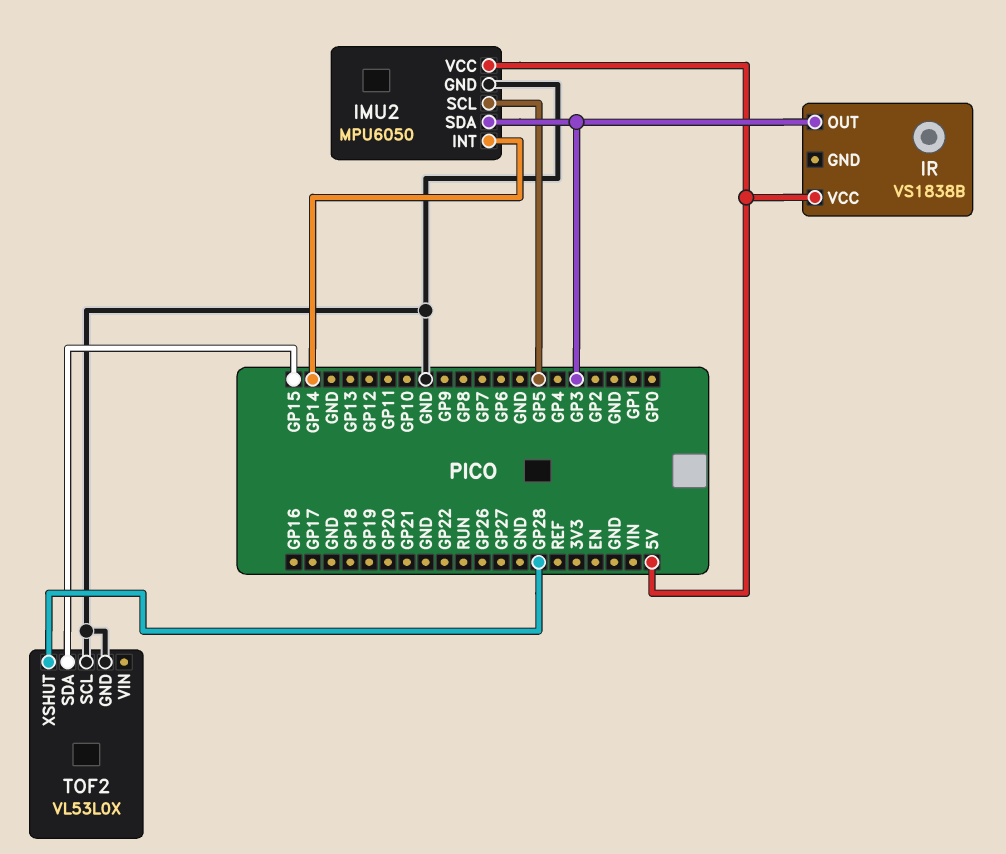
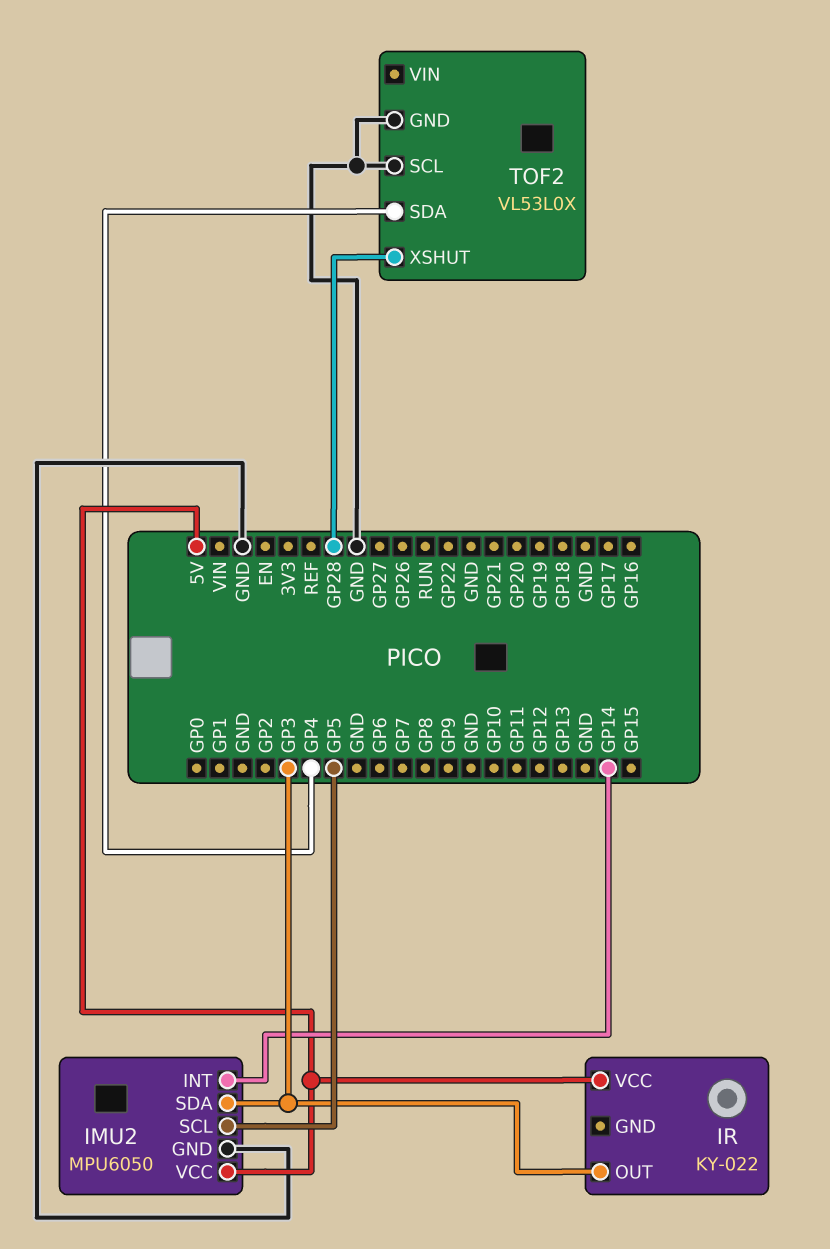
IR: VS1838B -> KY-022
TOF2 pin SDA: GP15 -> GP4

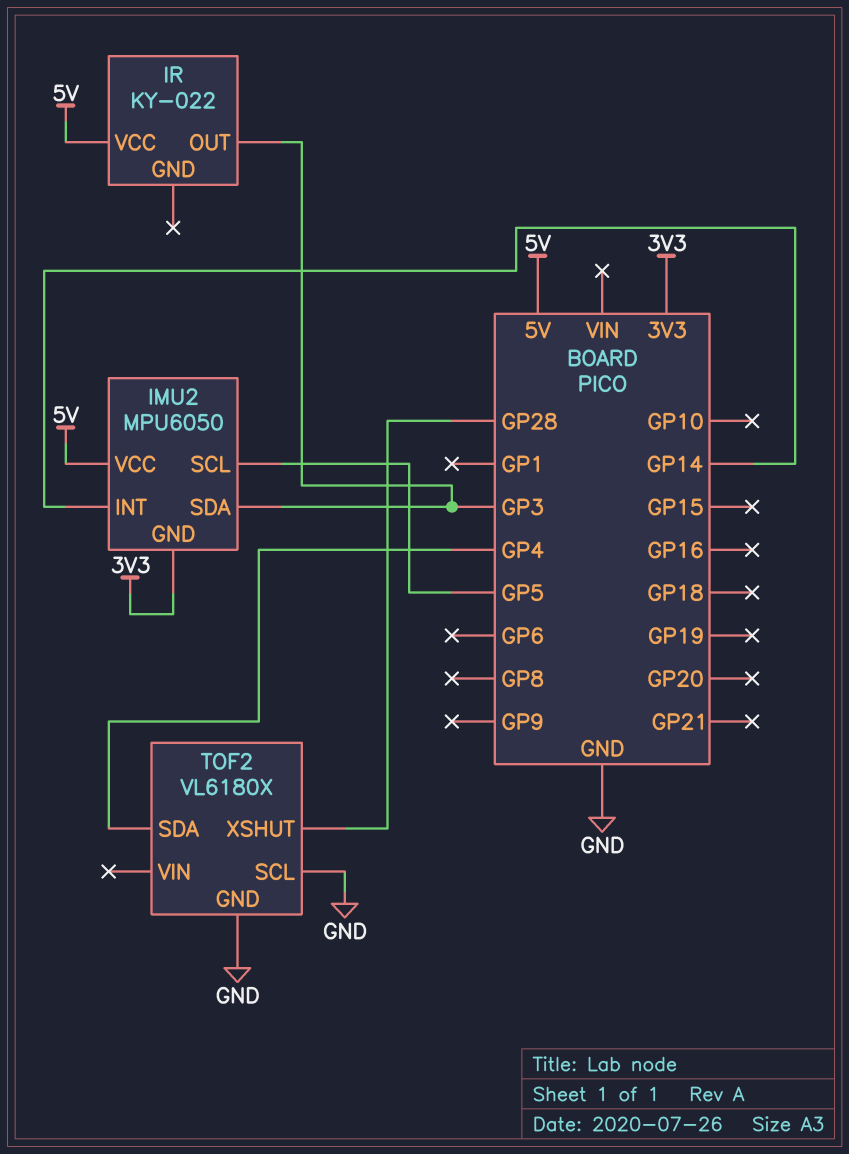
IMU2 pin GND: GND -> 3V3
TOF2: VL53L0X -> VL6180X

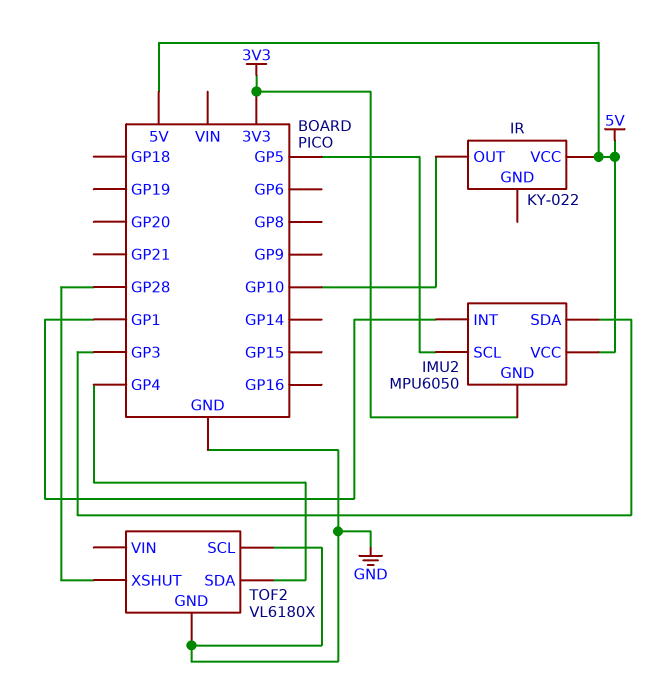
IMU2 pin INT: GP14 -> GP1
IR pin OUT: GP3 -> GP10

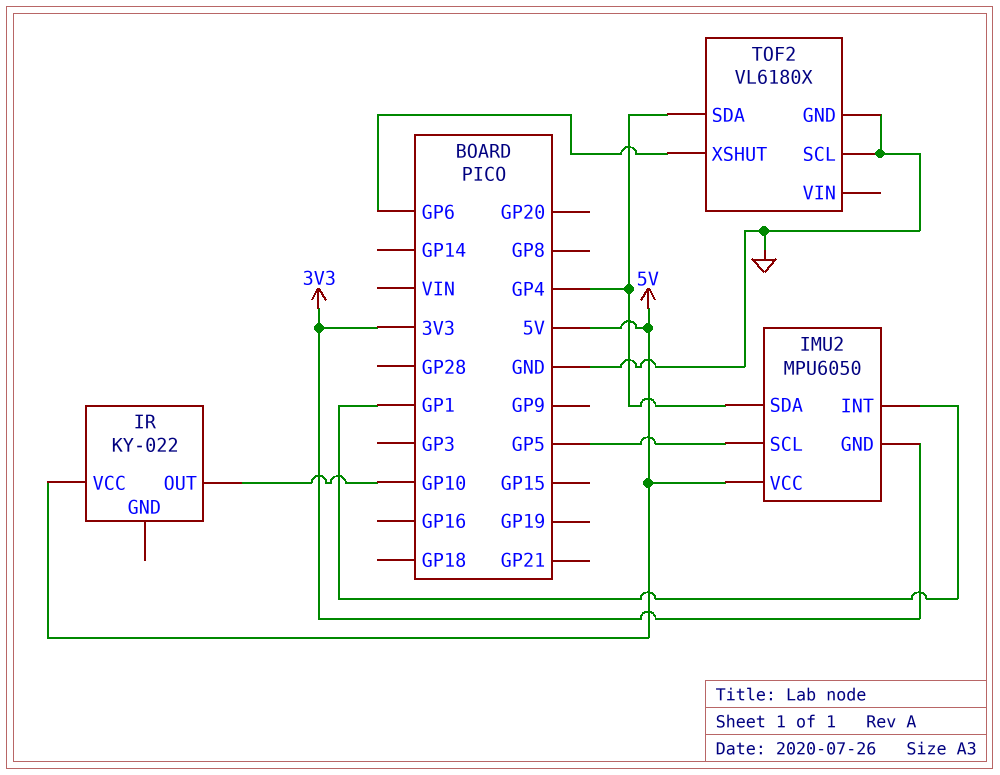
IMU2 pin SDA: GP3 -> GP4
TOF2 pin XSHUT: GP28 -> GP6

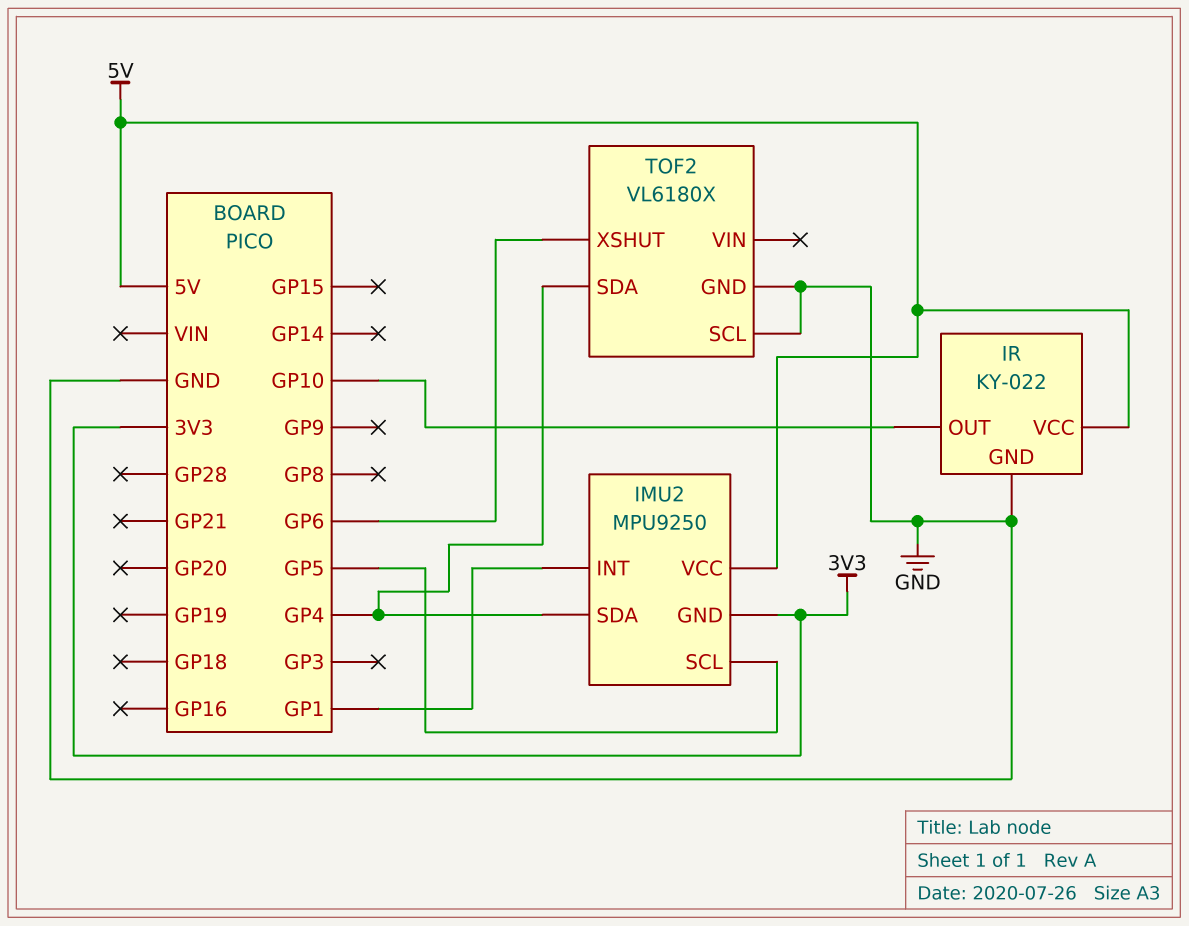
IMU2: MPU6050 -> MPU9250
IR pin GND: none -> GND

